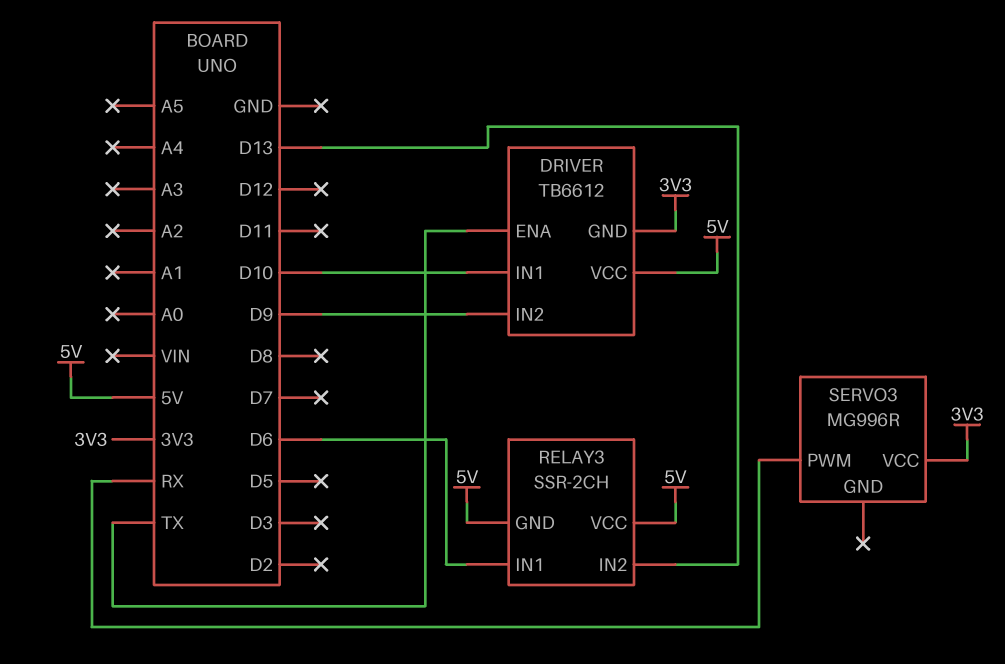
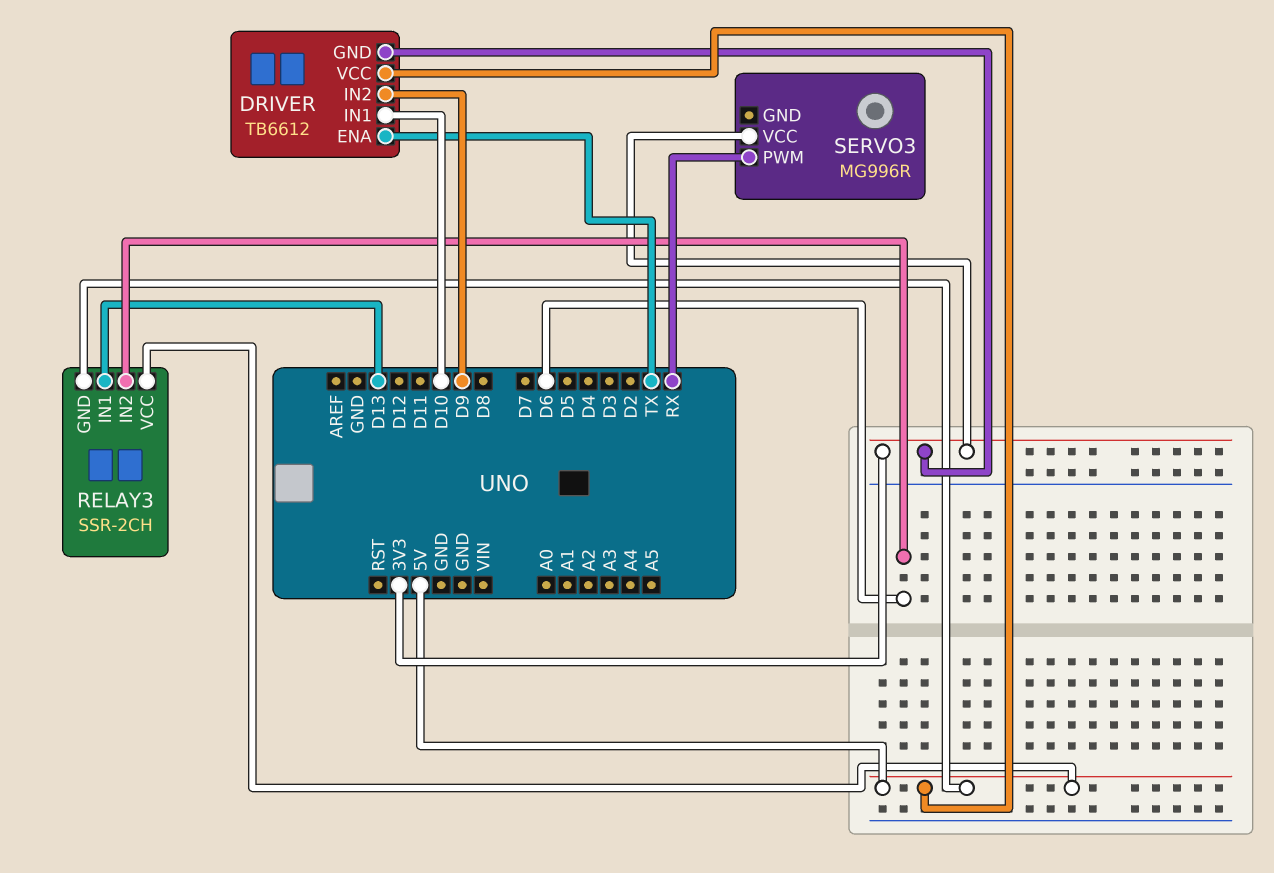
RELAY3 pin IN1: D6 -> D13
RELAY3 pin IN2: D13 -> D6

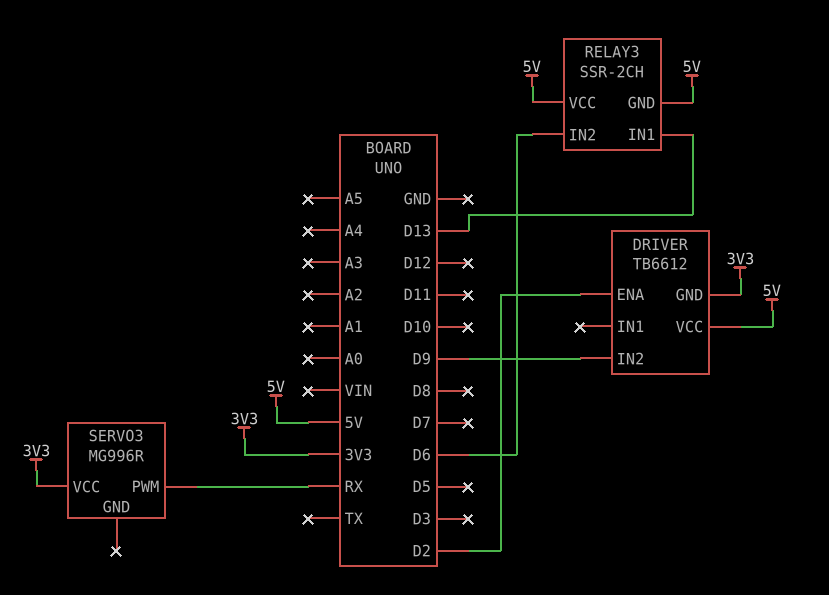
DRIVER pin ENA: TX -> D2
DRIVER pin IN1: D10 -> none

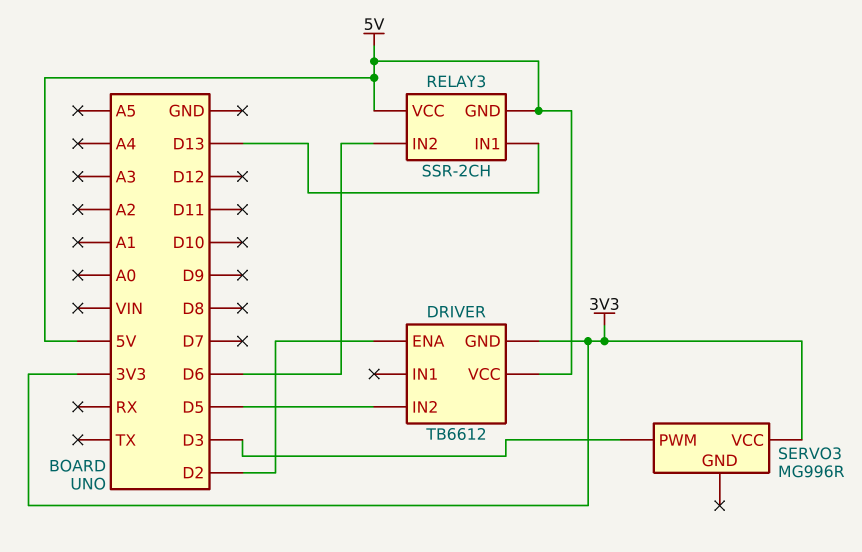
DRIVER pin IN2: D9 -> D5
SERVO3 pin PWM: RX -> D3

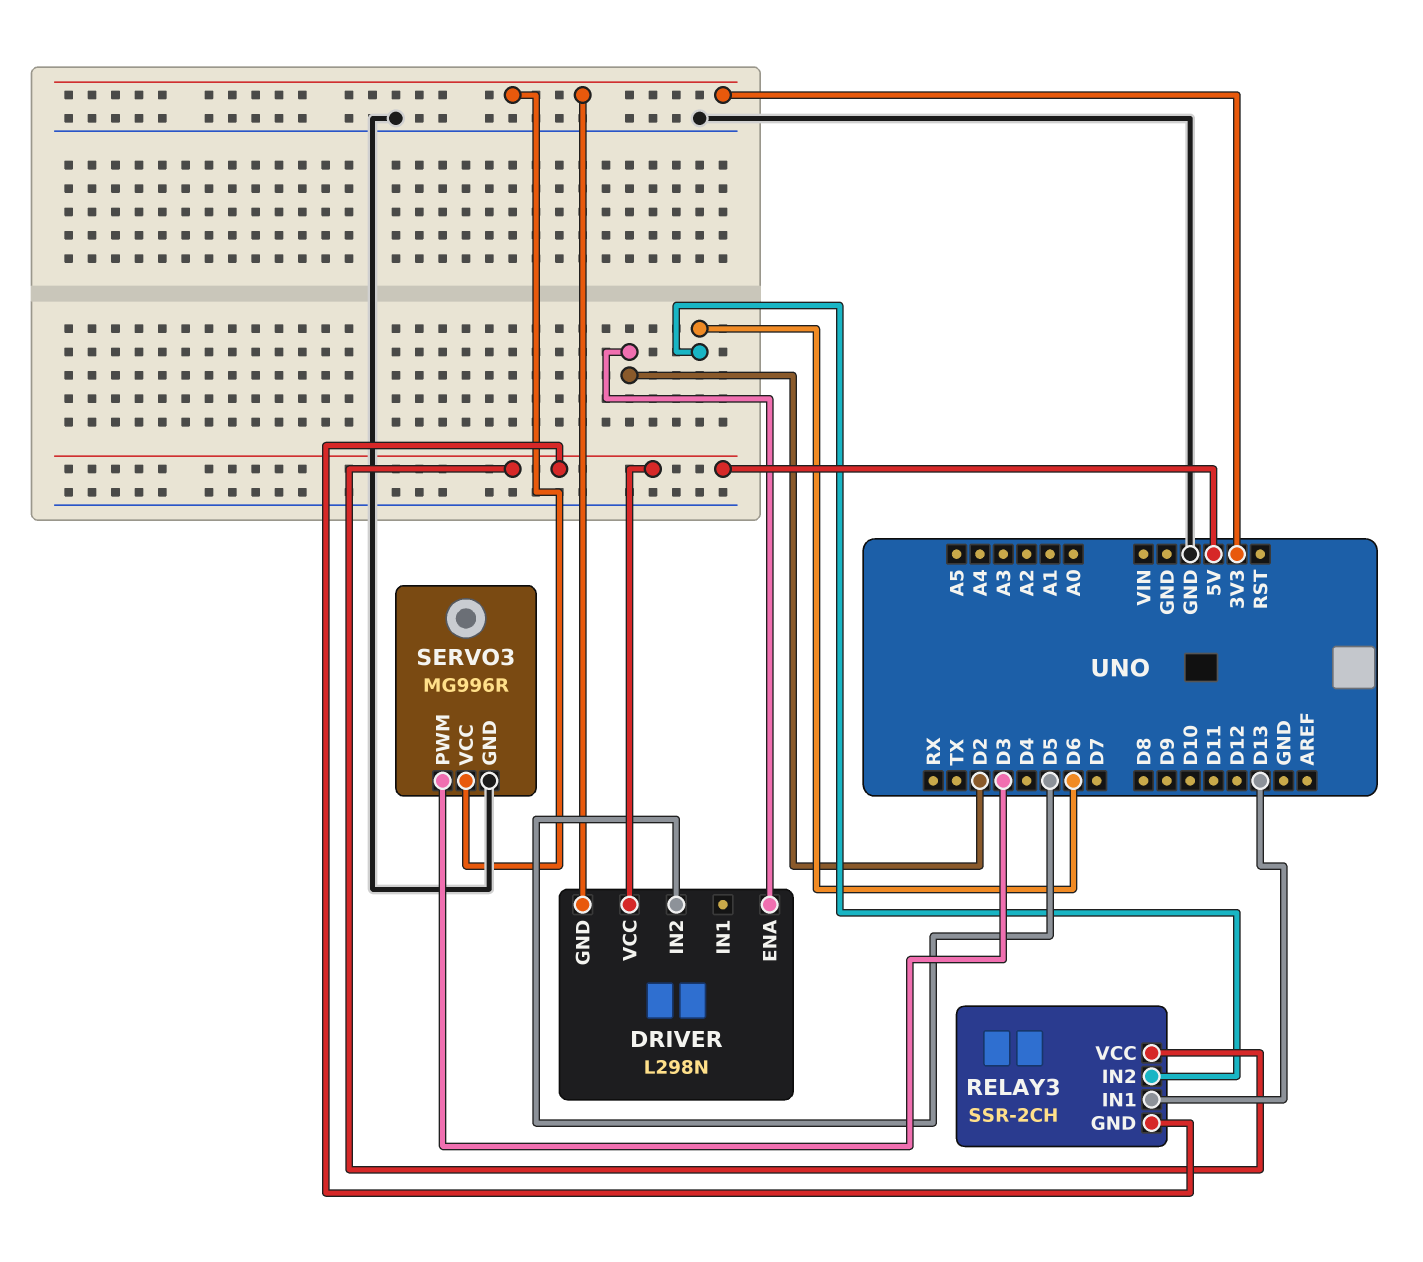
DRIVER: TB6612 -> L298N
SERVO3 pin GND: none -> GND

